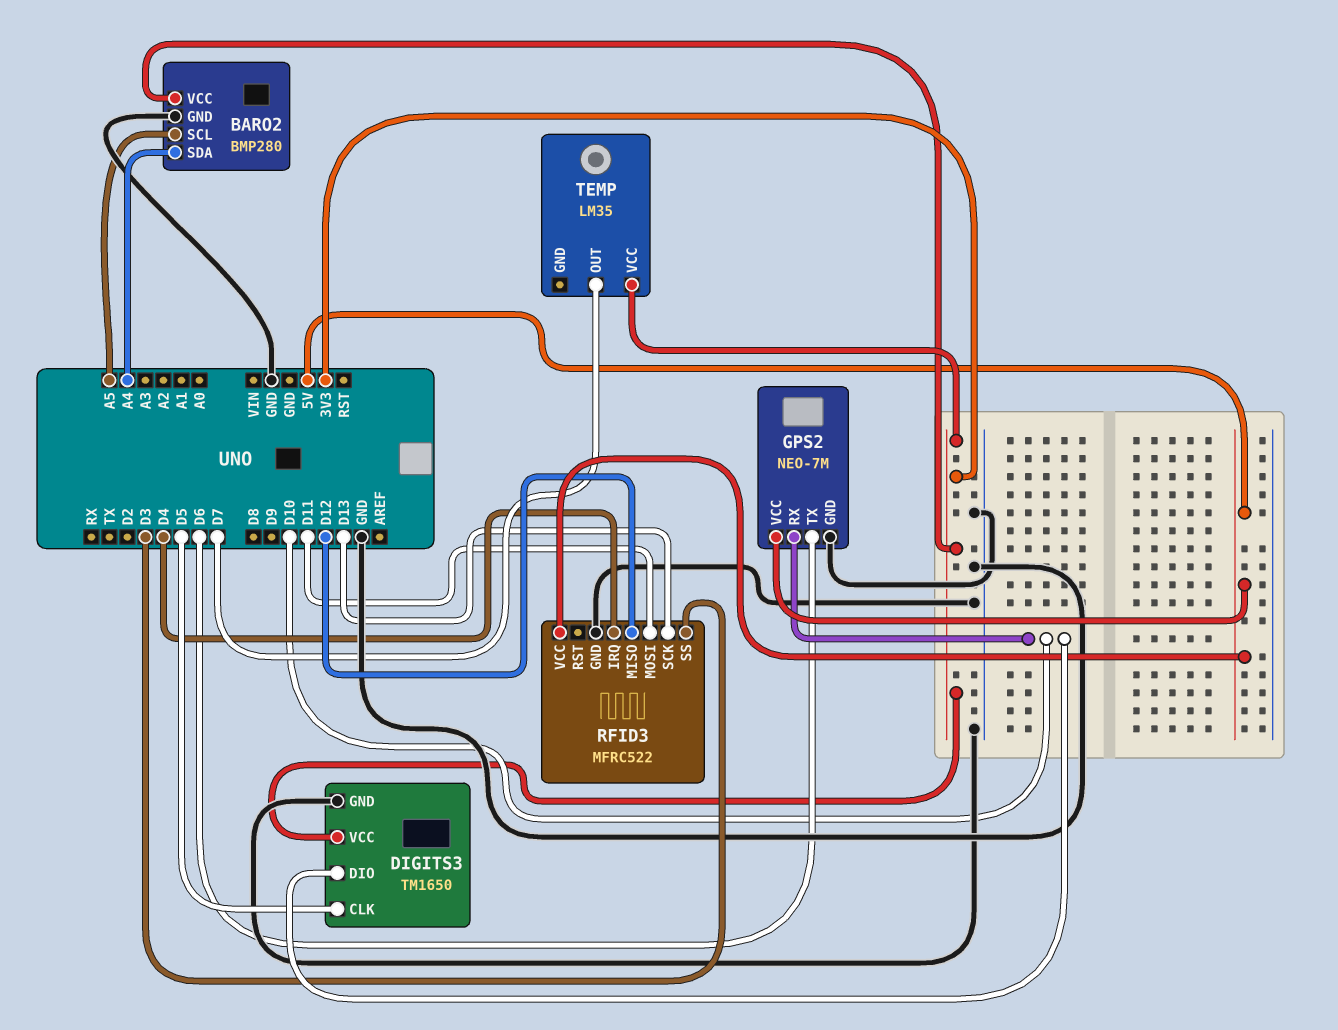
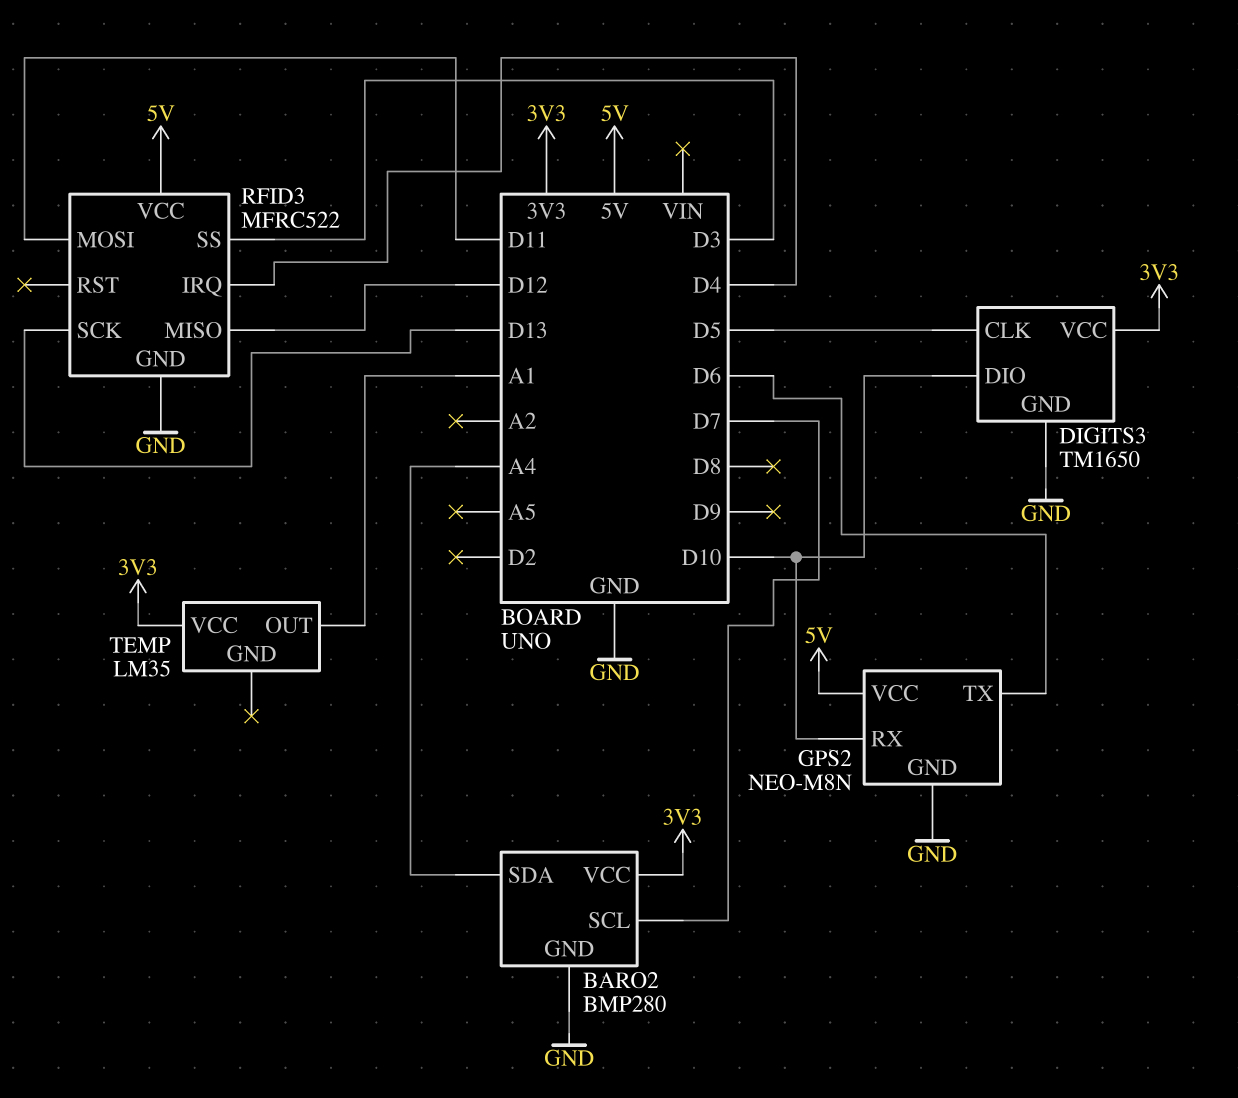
BARO2 pin SCL: A5 -> D7
GPS2: NEO-7M -> NEO-M8N
TEMP pin OUT: D7 -> A1

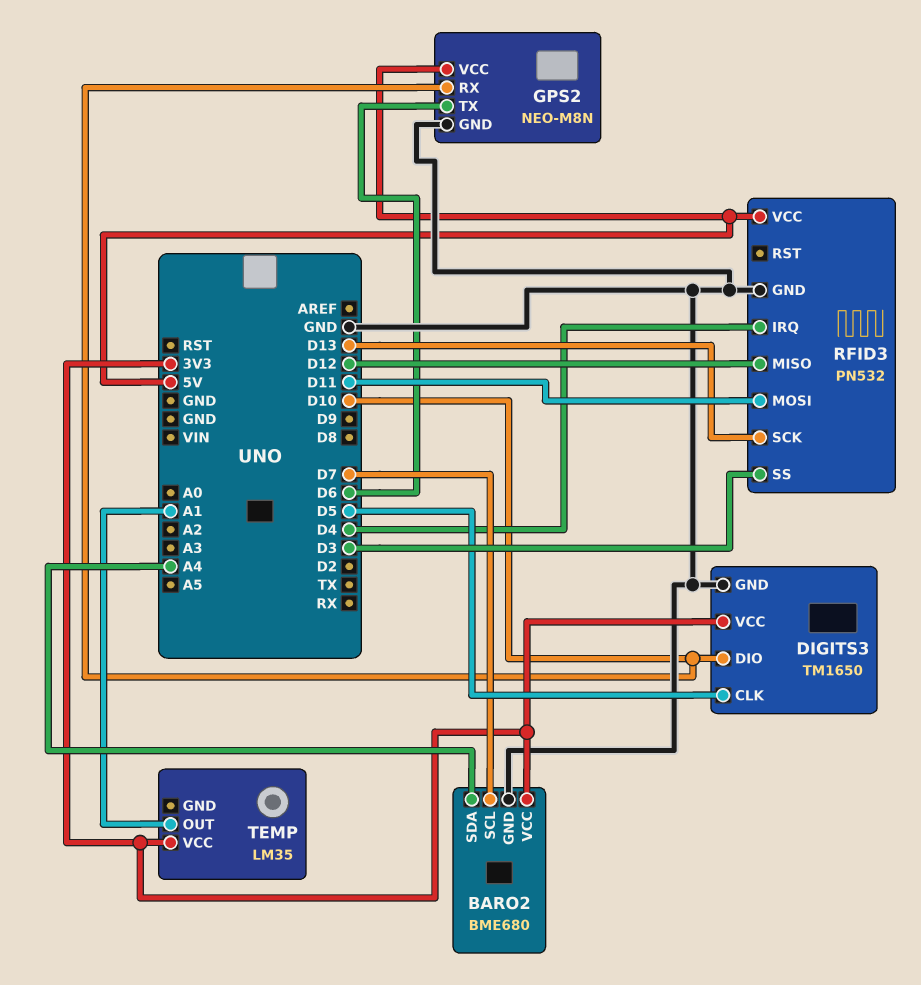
BARO2: BMP280 -> BME680
RFID3: MFRC522 -> PN532

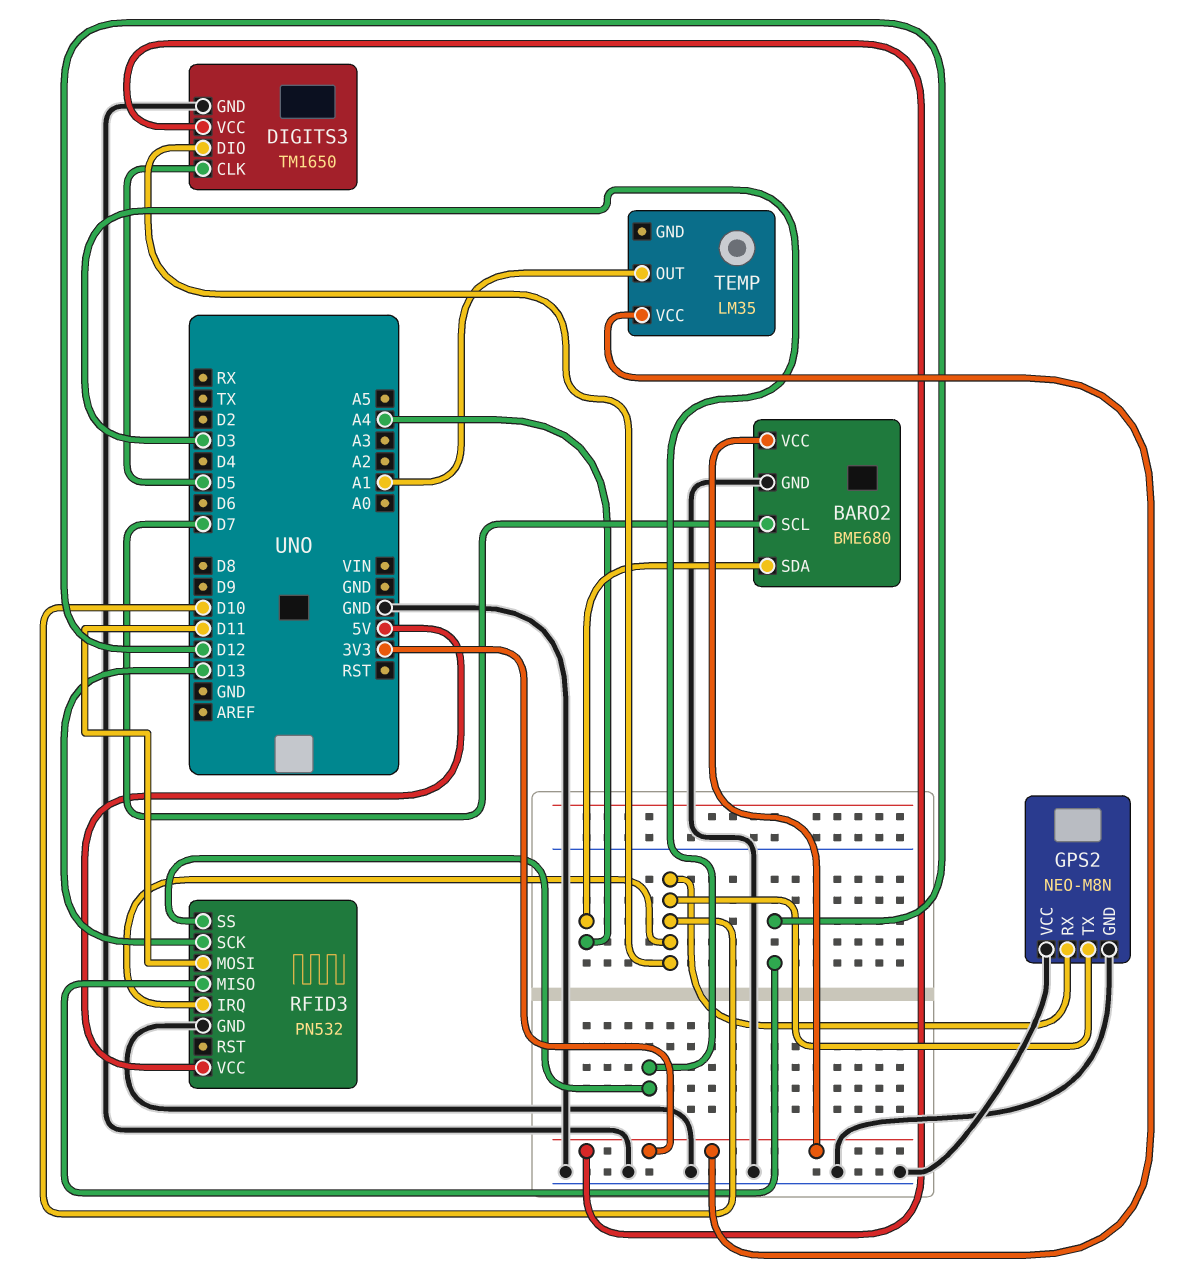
GPS2 pin TX: D6 -> D10
GPS2 pin VCC: 5V -> GND
RFID3 pin IRQ: D4 -> D10

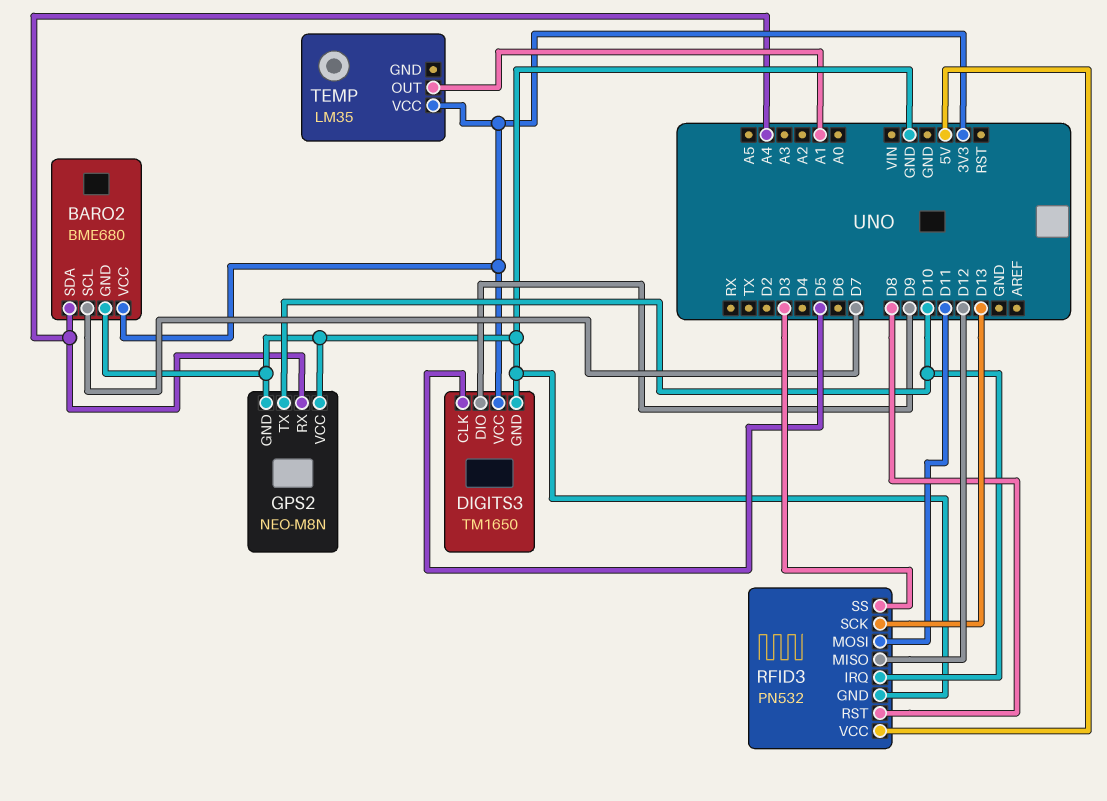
DIGITS3 pin DIO: D10 -> D9
GPS2 pin RX: D10 -> A4
RFID3 pin RST: none -> D8

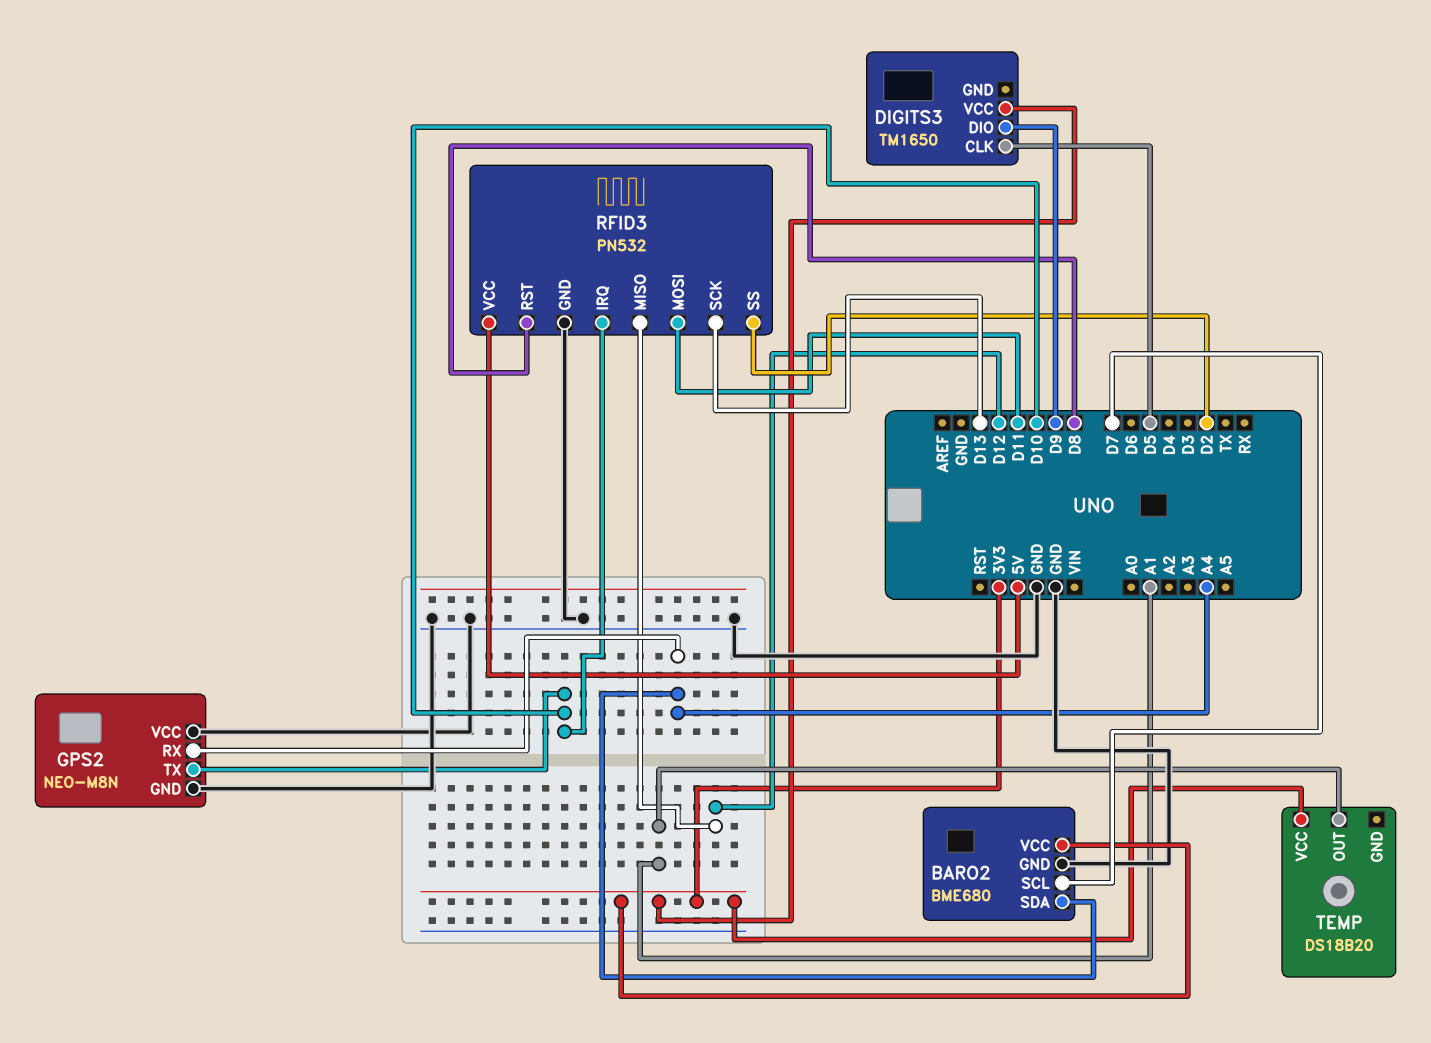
DIGITS3 pin GND: GND -> none
RFID3 pin SS: D3 -> D2
TEMP: LM35 -> DS18B20

